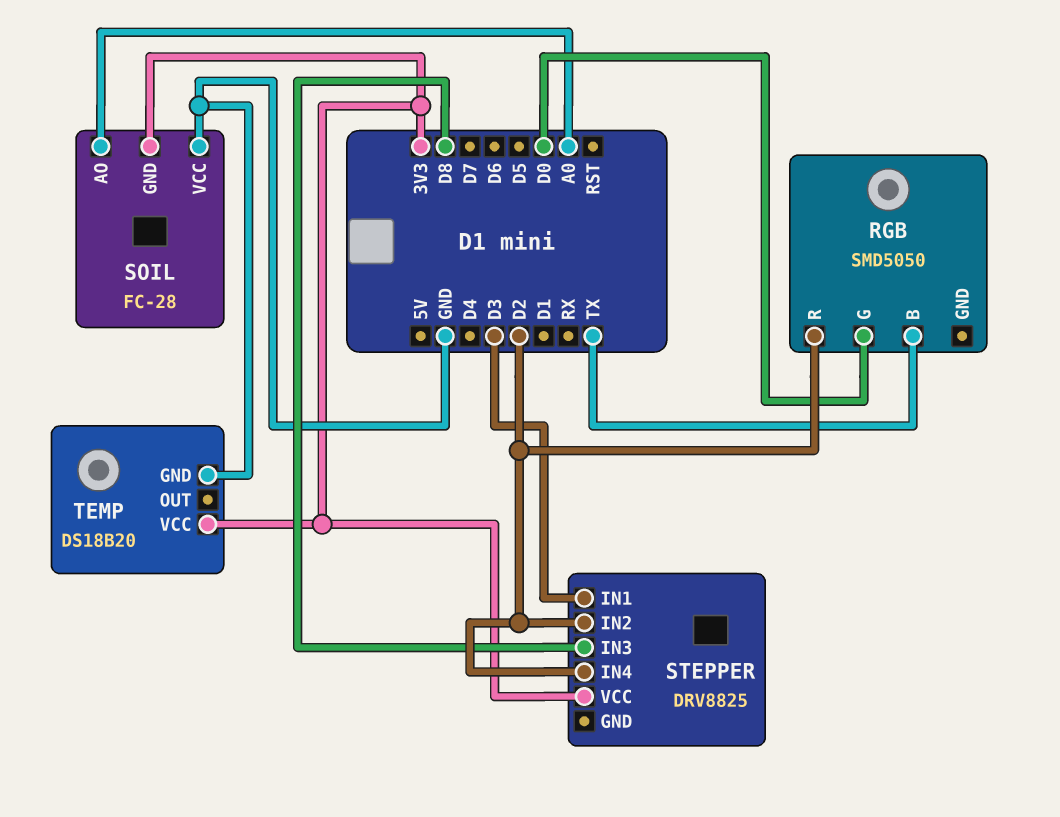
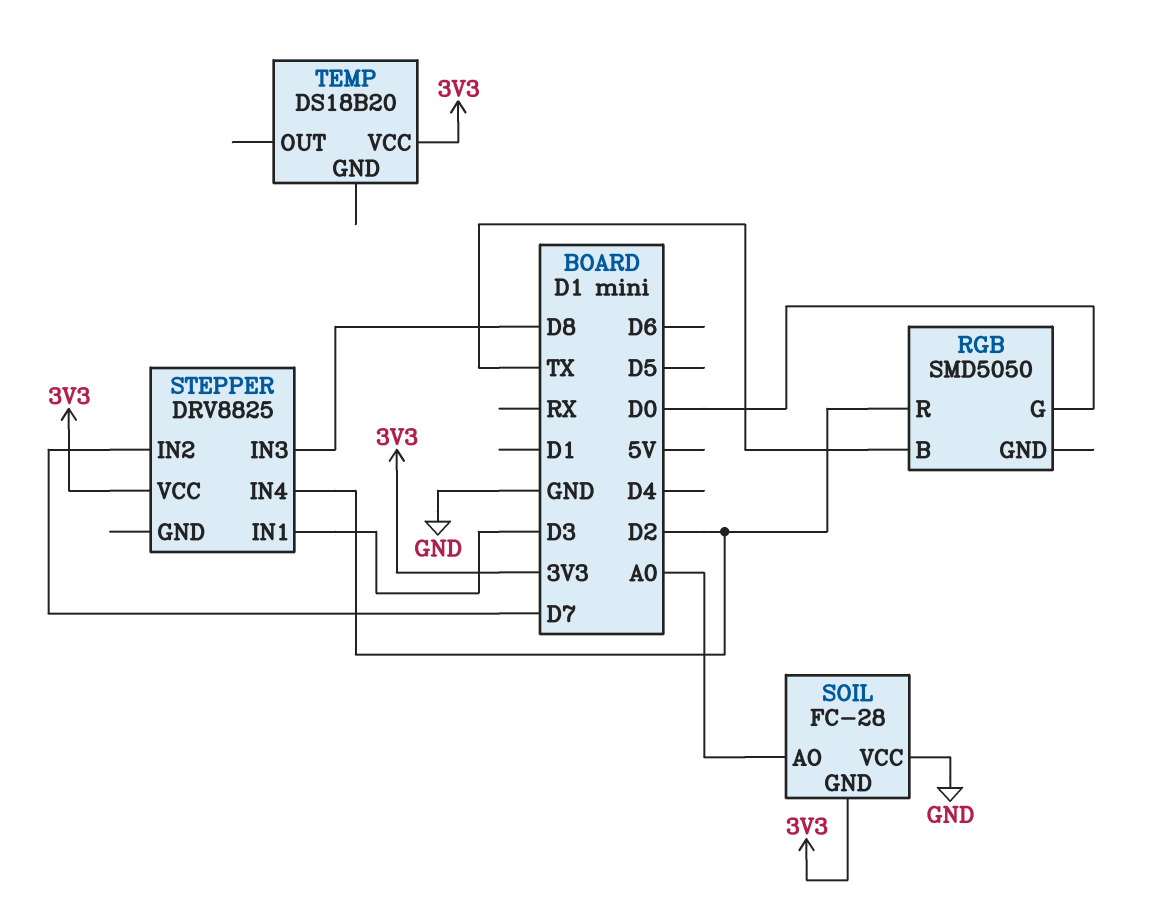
STEPPER pin IN2: D2 -> D7
TEMP pin GND: GND -> none

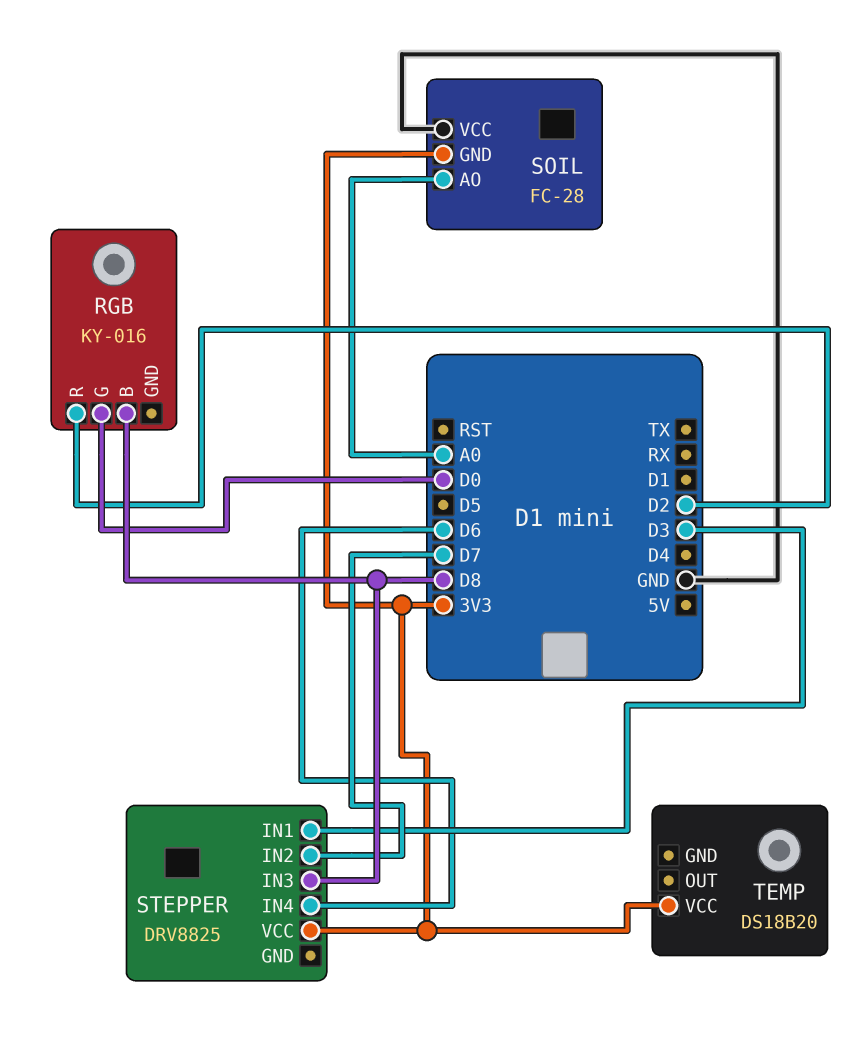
RGB: SMD5050 -> KY-016
RGB pin B: TX -> D8
STEPPER pin IN4: D2 -> D6

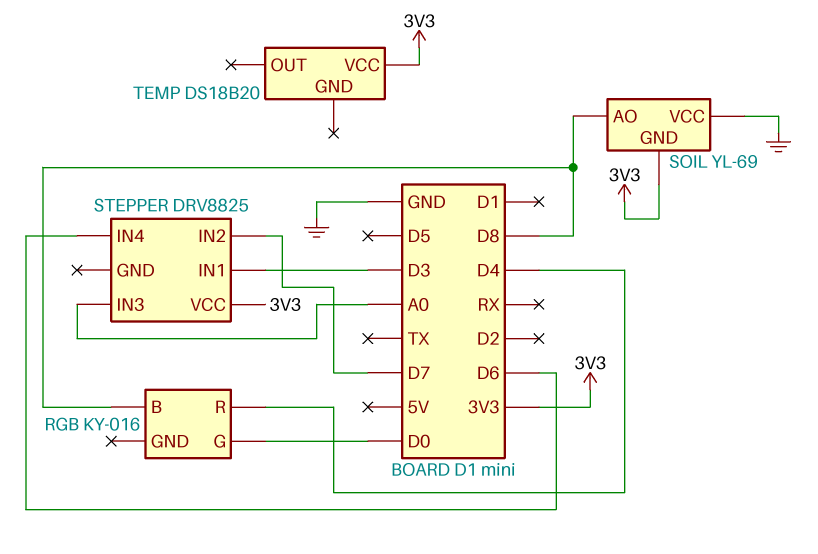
RGB pin R: D2 -> D4
SOIL: FC-28 -> YL-69
SOIL pin AO: A0 -> D8
STEPPER pin IN3: D8 -> A0

